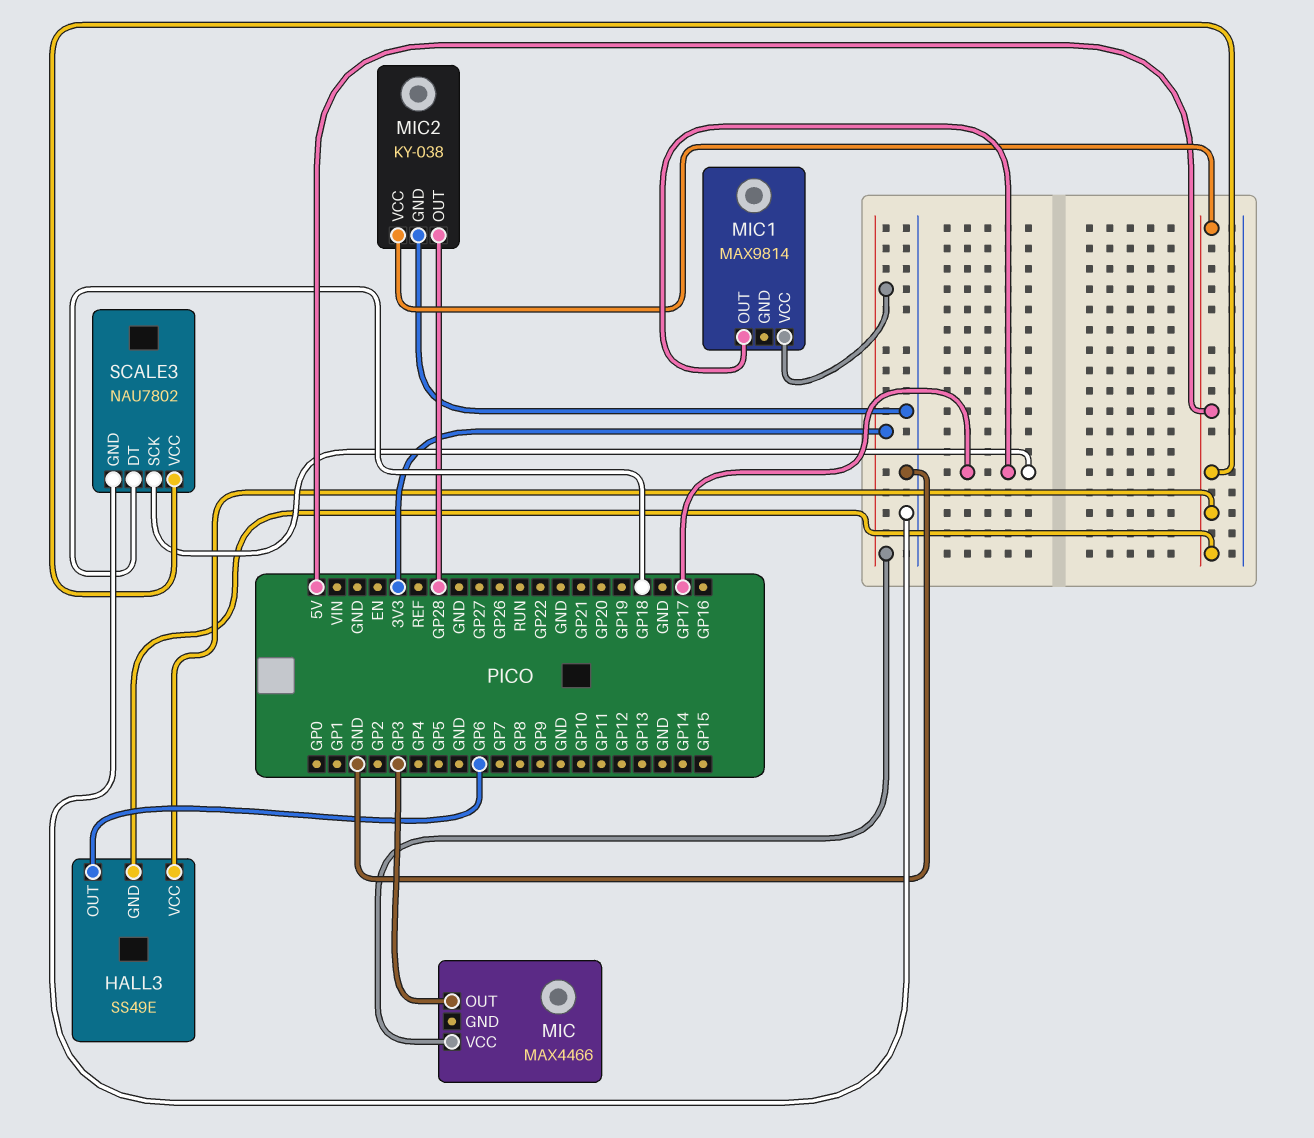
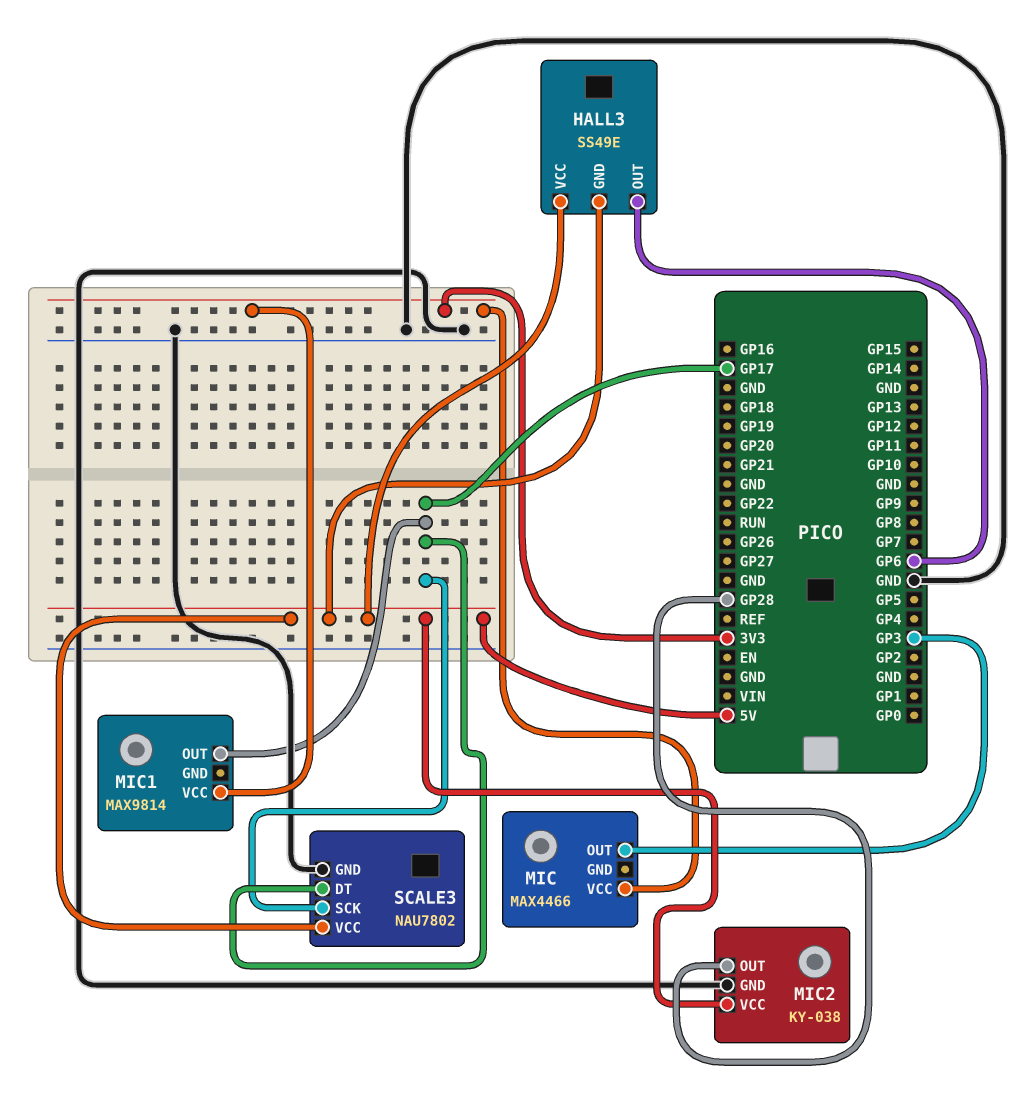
SCALE3 pin DT: GP18 -> GP17

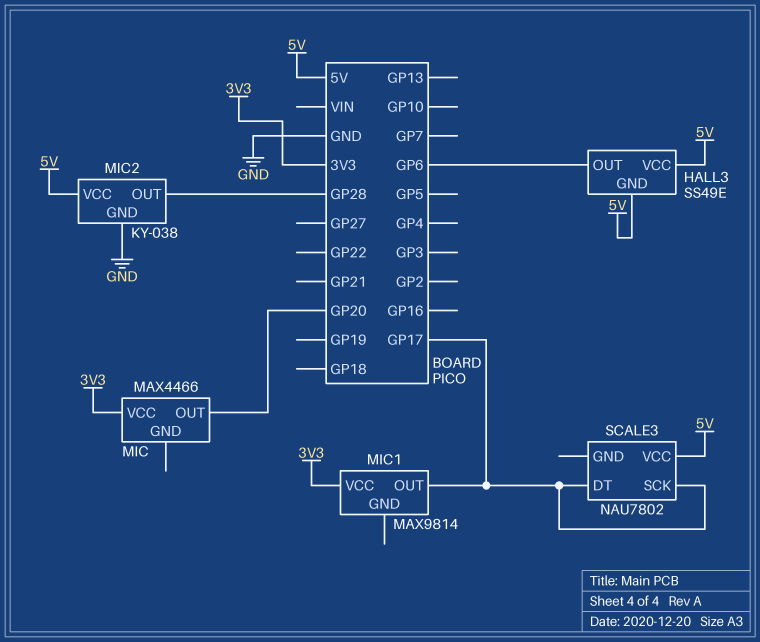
MIC pin OUT: GP3 -> GP20
SCALE3 pin GND: GND -> none

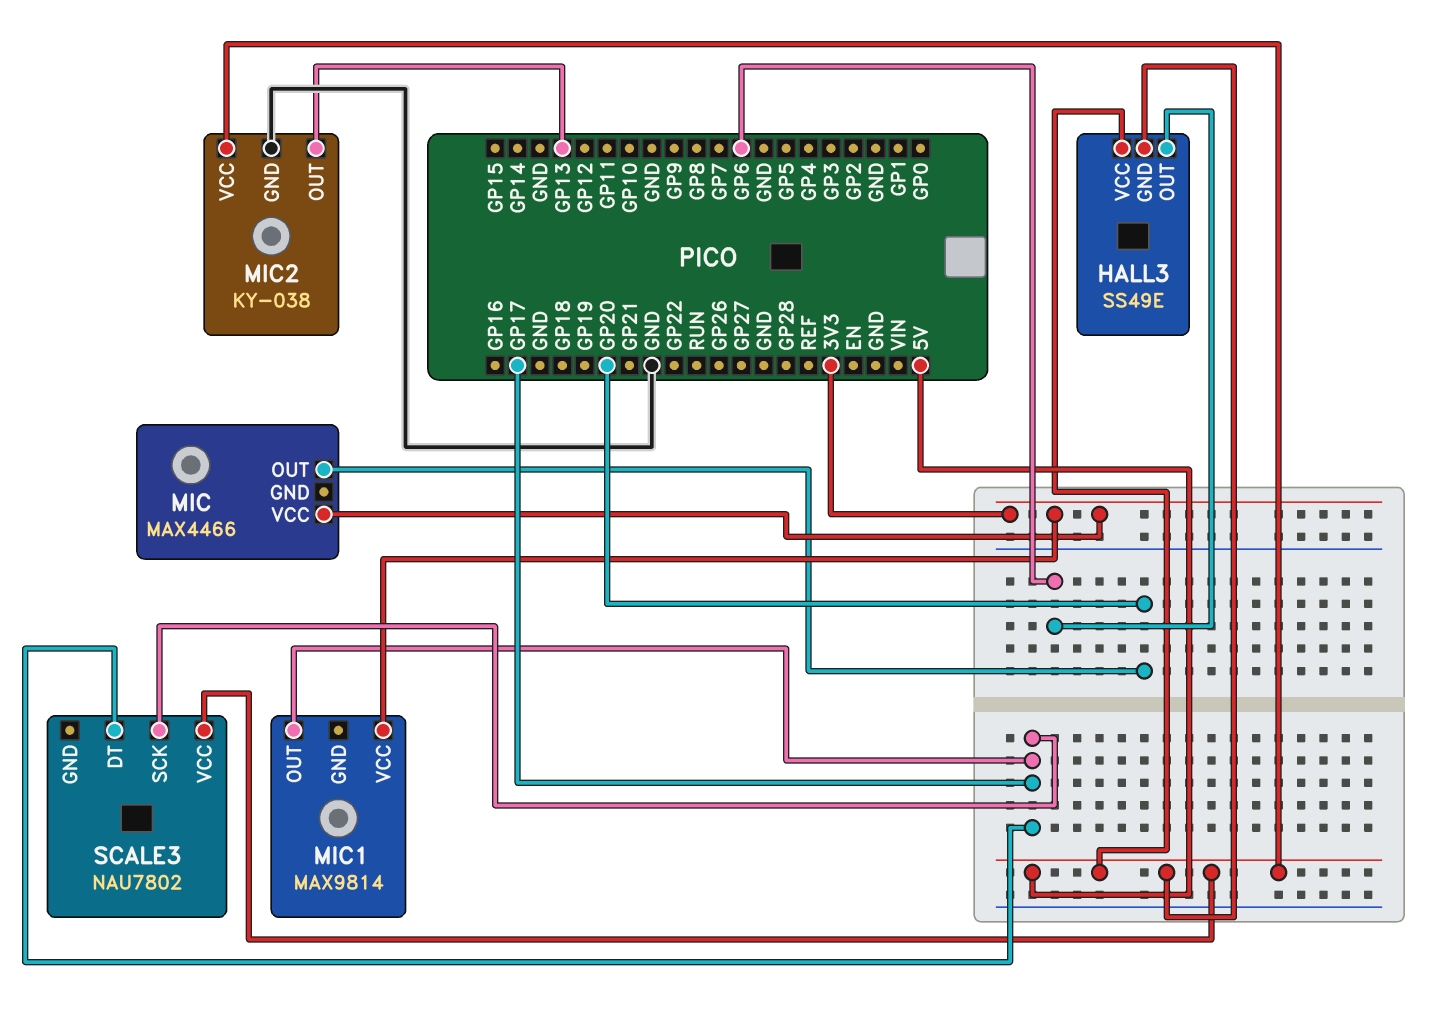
MIC2 pin OUT: GP28 -> GP13

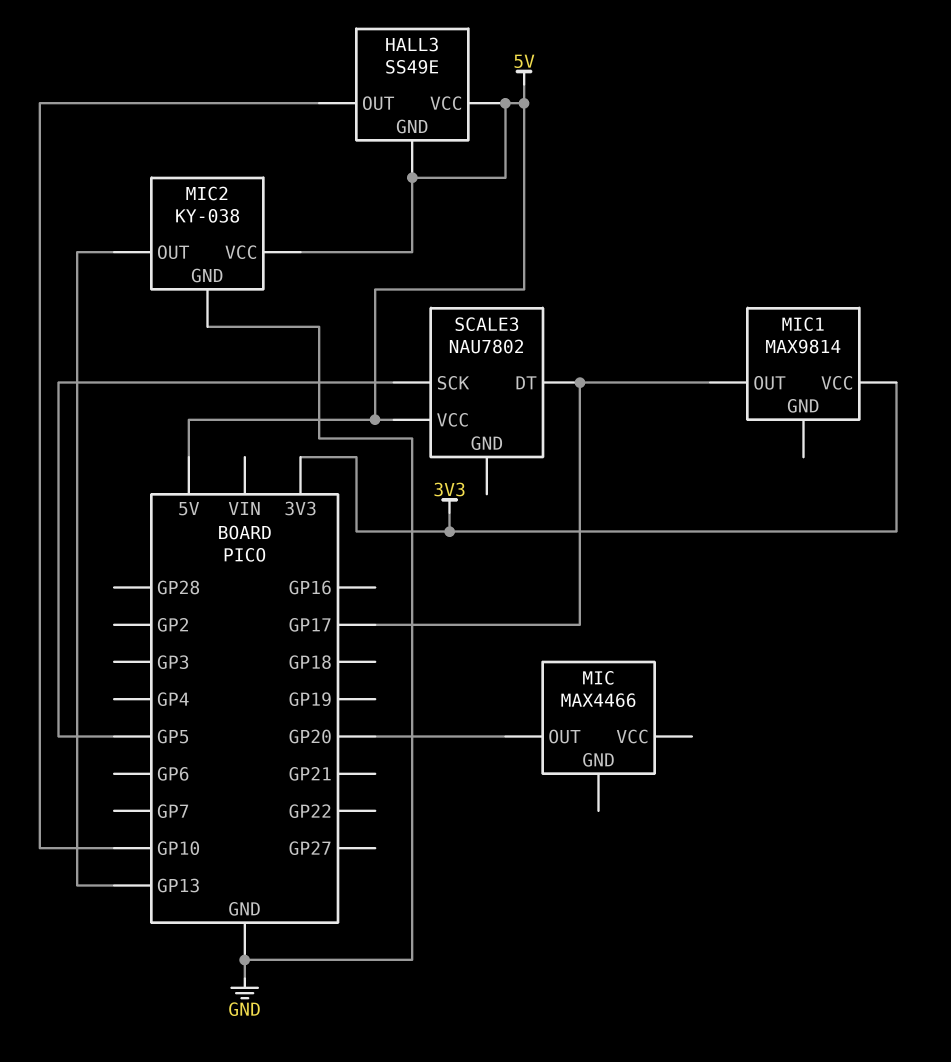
HALL3 pin OUT: GP6 -> GP10
MIC pin VCC: 3V3 -> none
SCALE3 pin SCK: GP17 -> GP5

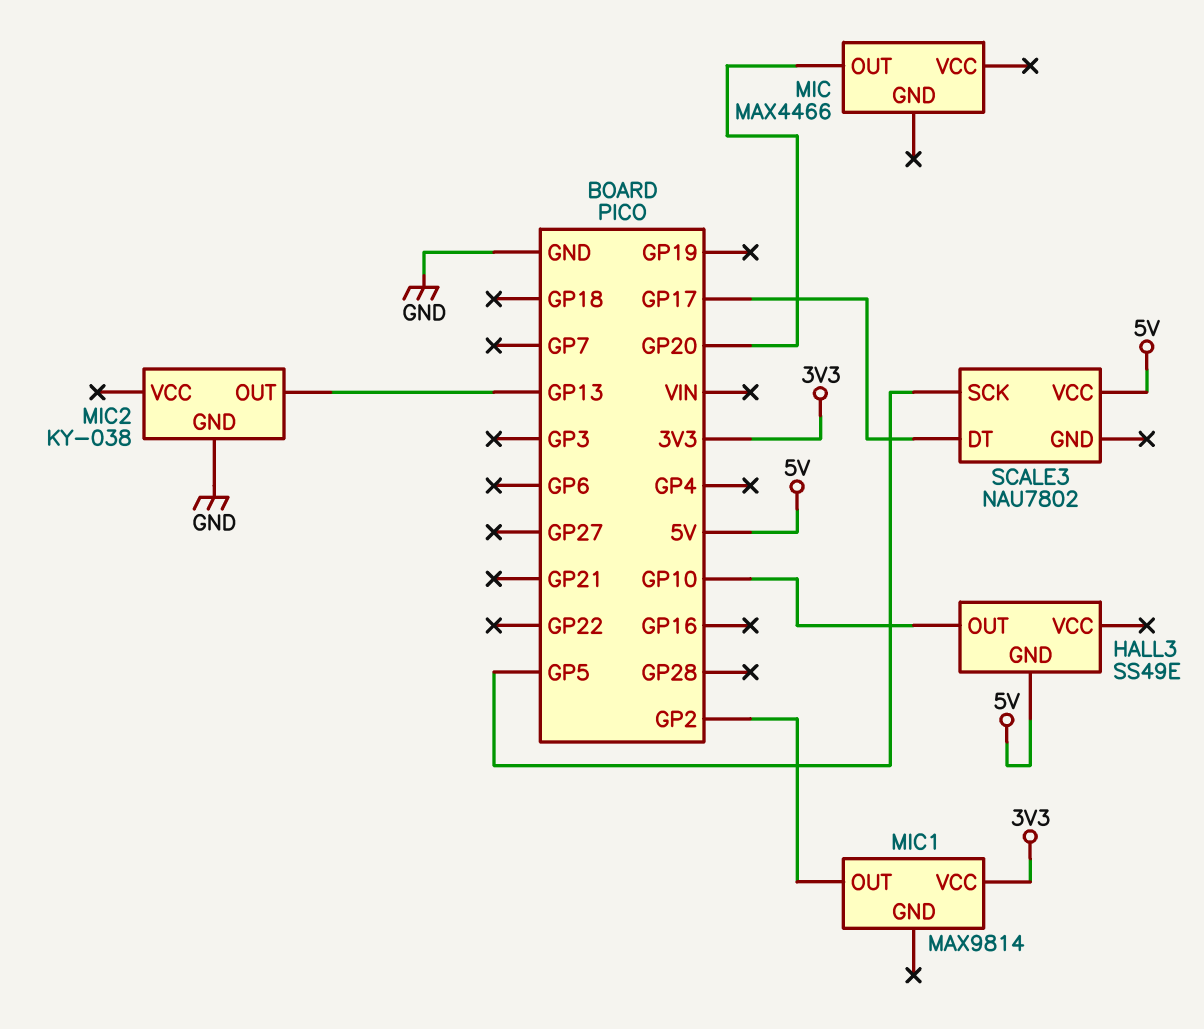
HALL3 pin VCC: 5V -> none
MIC1 pin OUT: GP17 -> GP2
MIC2 pin VCC: 5V -> none

